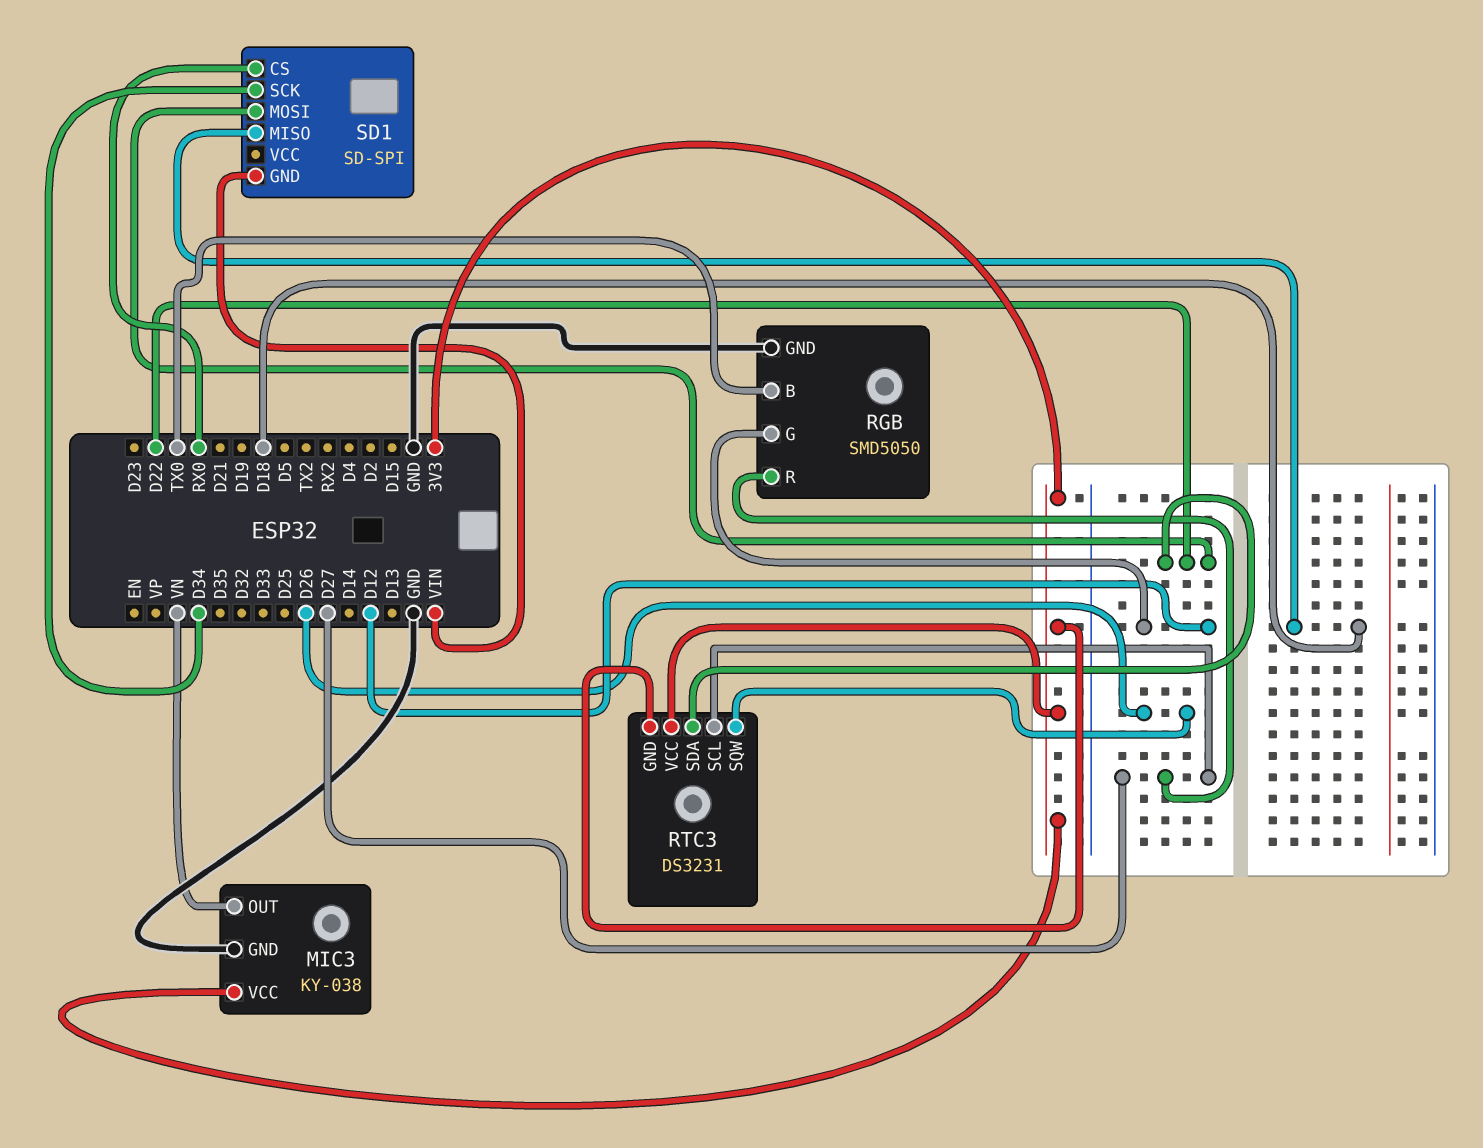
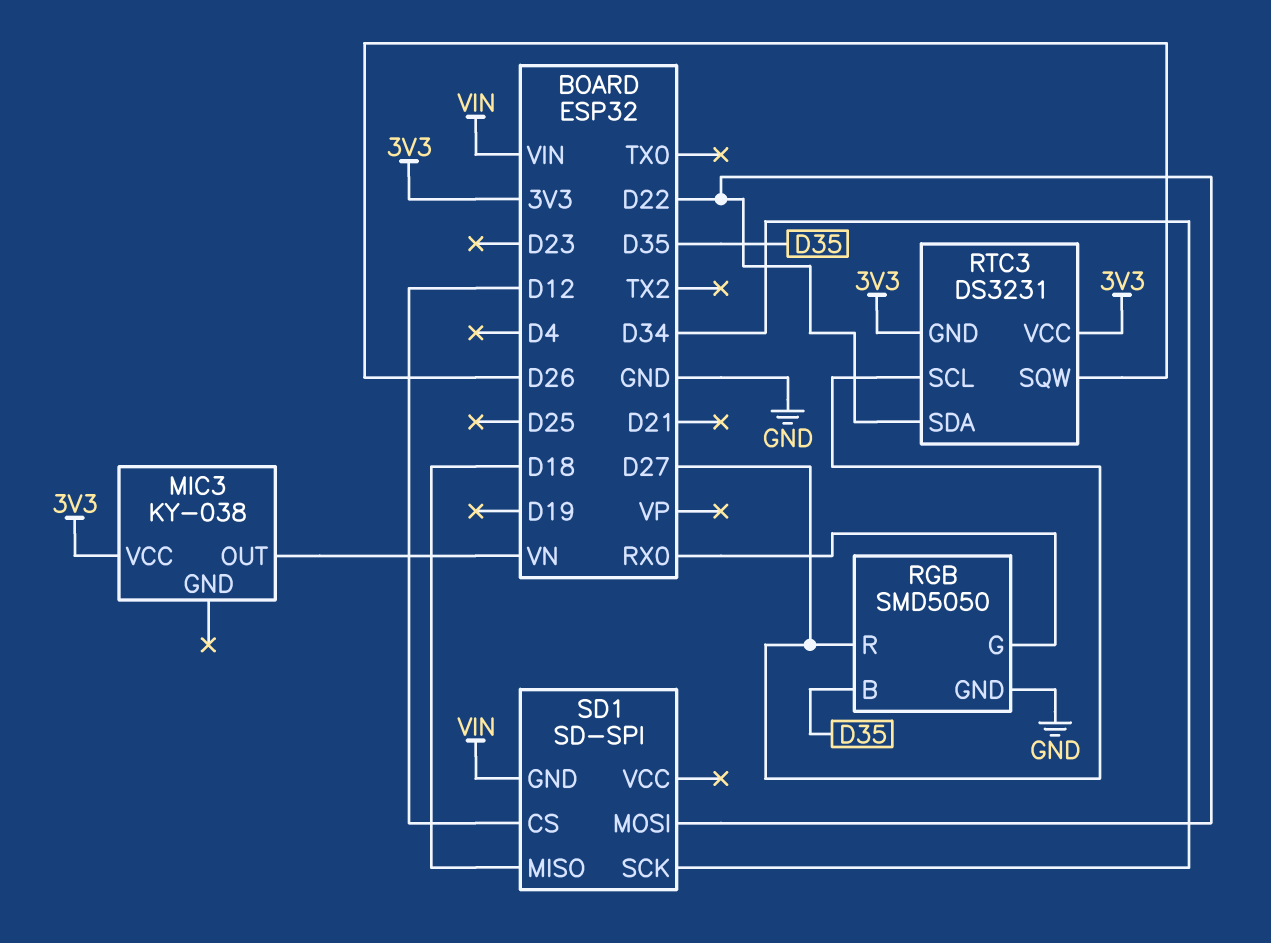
MIC3 pin GND: GND -> none
RGB pin B: TX0 -> D35
RGB pin G: D12 -> RX0
SD1 pin CS: RX0 -> D12

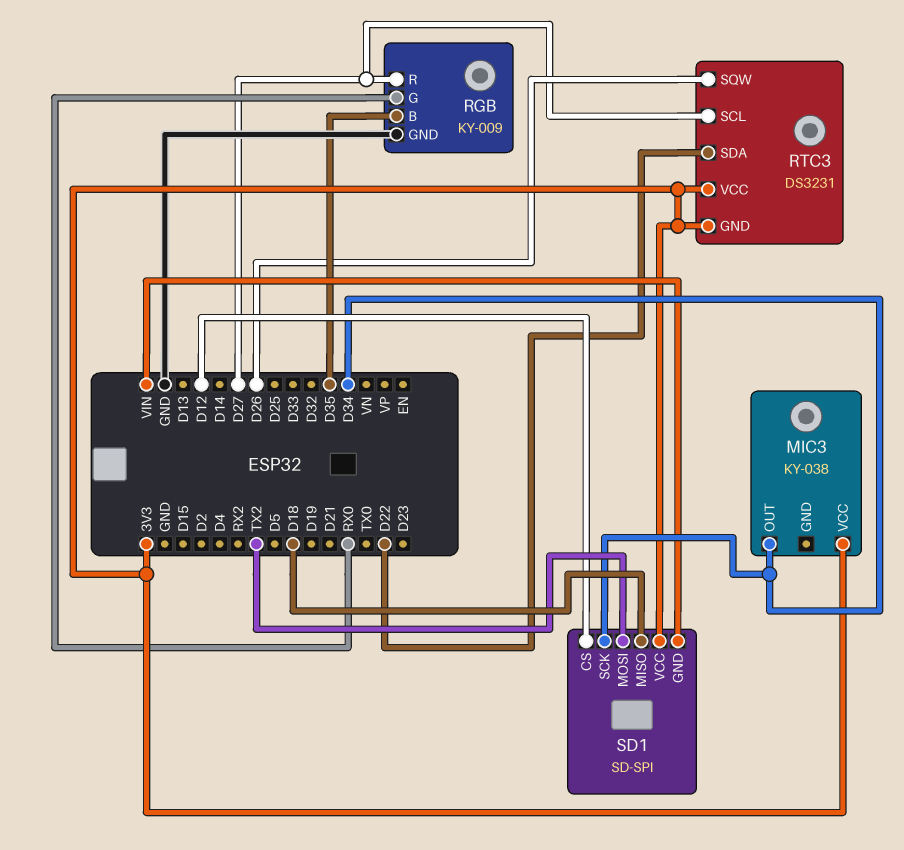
MIC3 pin OUT: VN -> D34
RGB: SMD5050 -> KY-009
SD1 pin MOSI: D22 -> TX2
SD1 pin VCC: none -> 3V3

